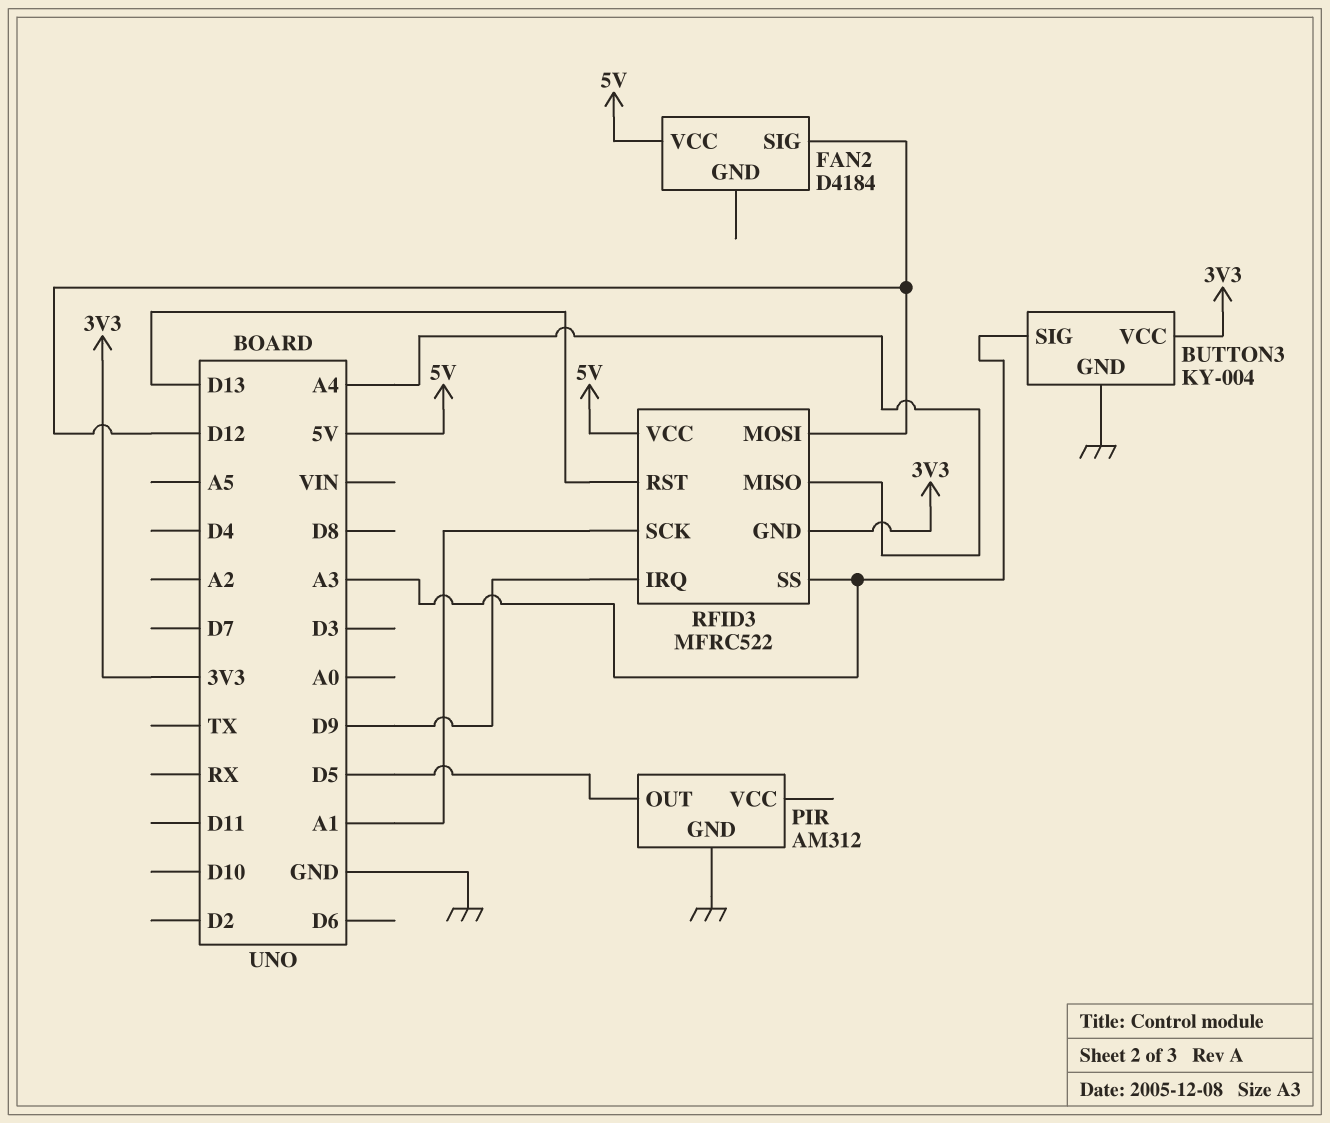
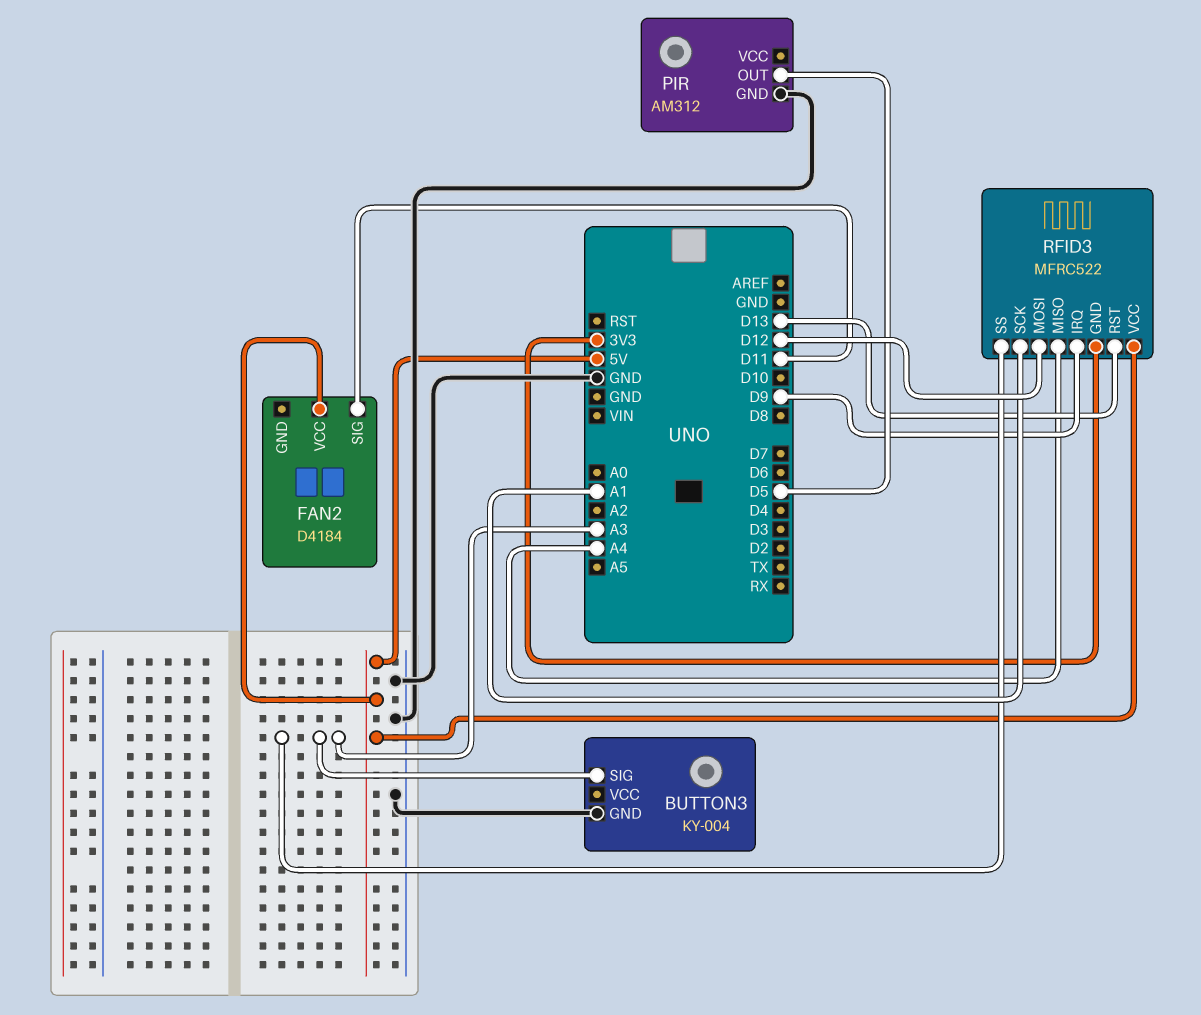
BUTTON3 pin VCC: 3V3 -> none
FAN2 pin SIG: D12 -> D11

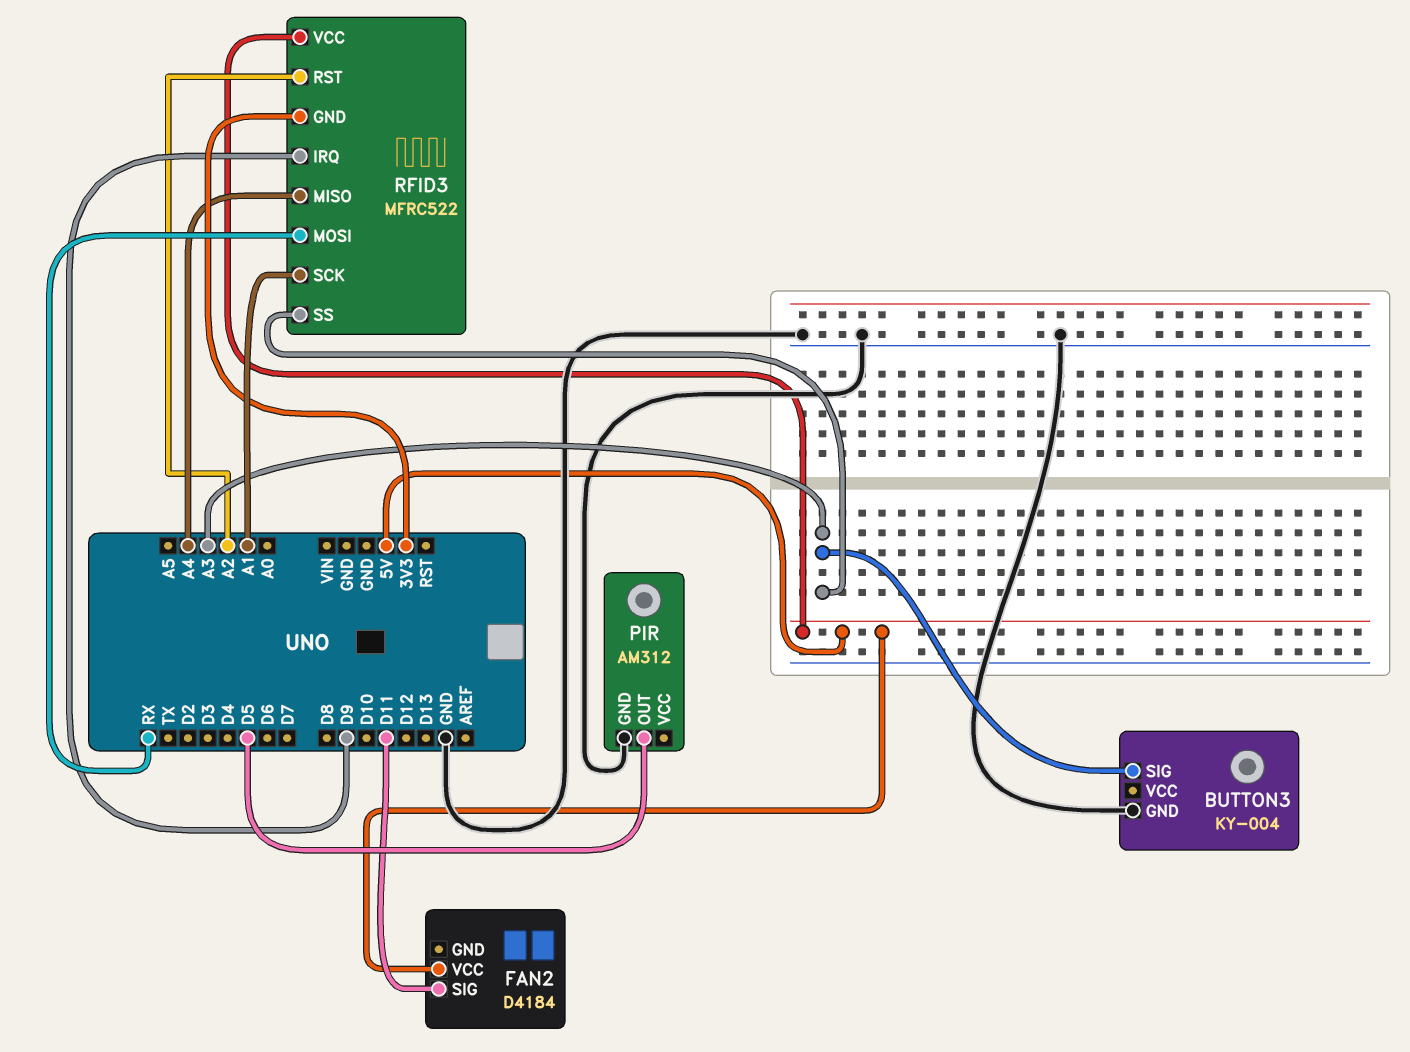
RFID3 pin MOSI: D12 -> RX
RFID3 pin RST: D13 -> A2

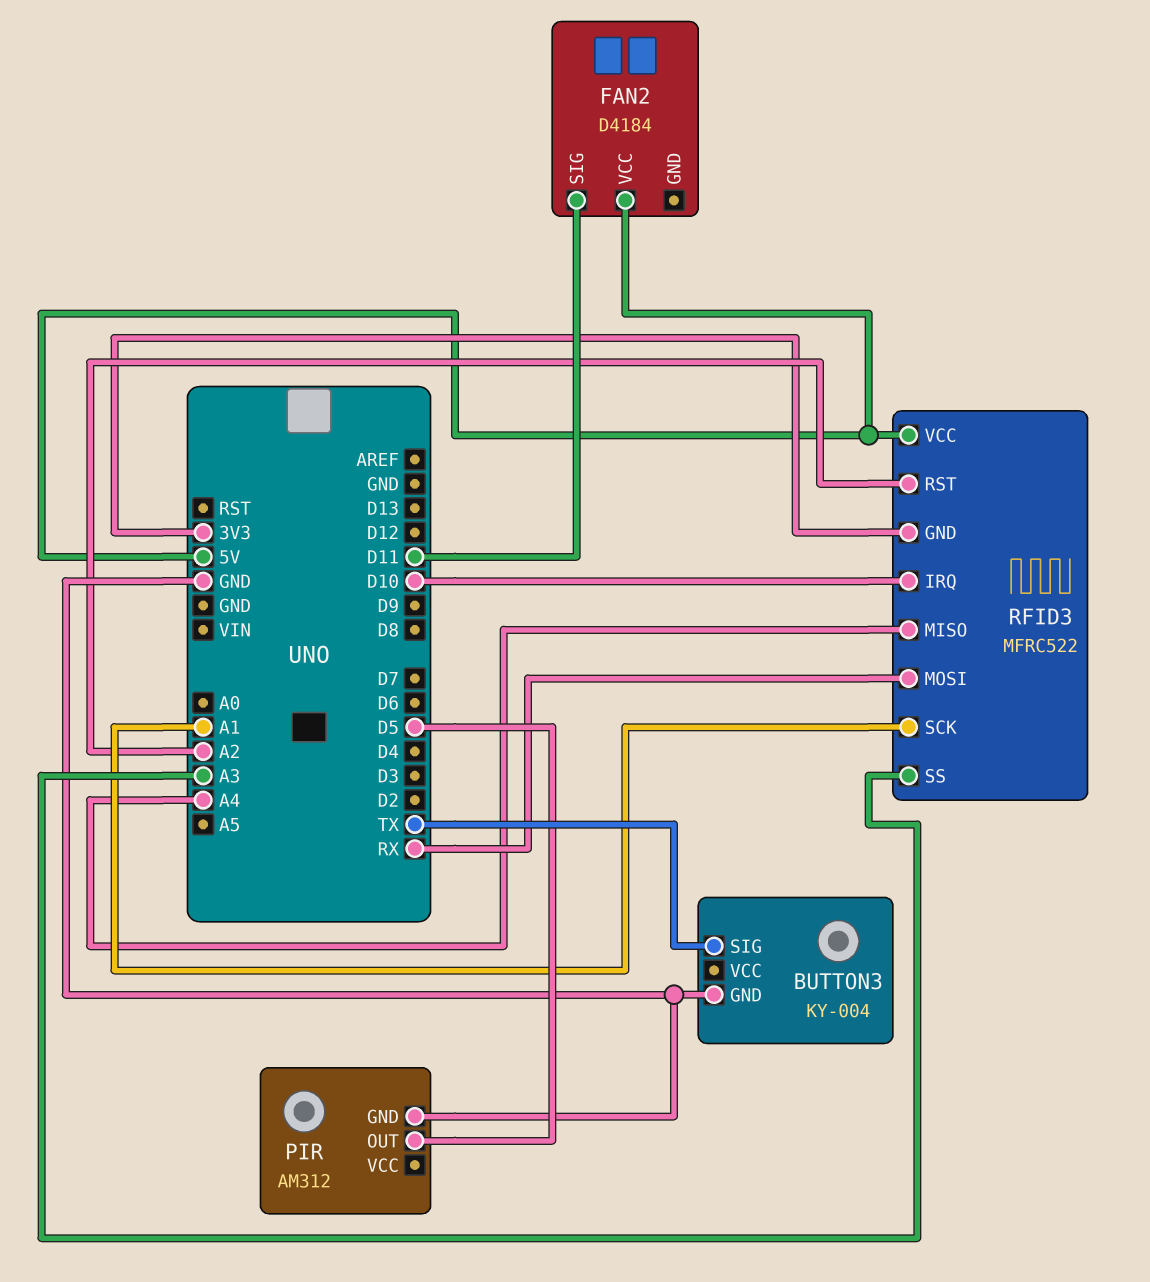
BUTTON3 pin SIG: A3 -> TX
RFID3 pin IRQ: D9 -> D10

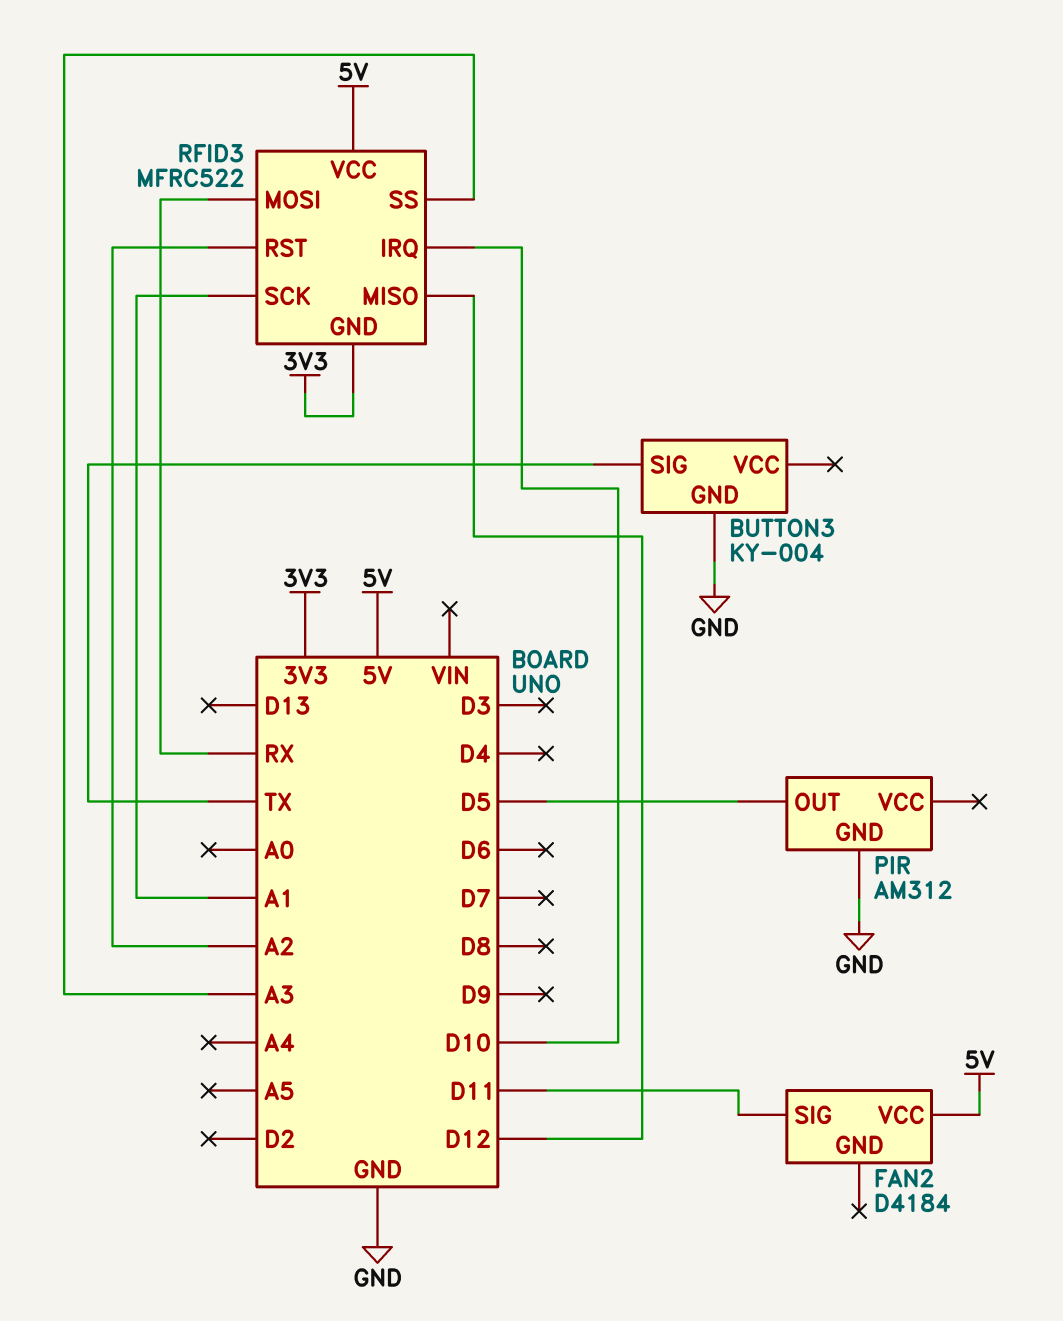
RFID3 pin MISO: A4 -> D12

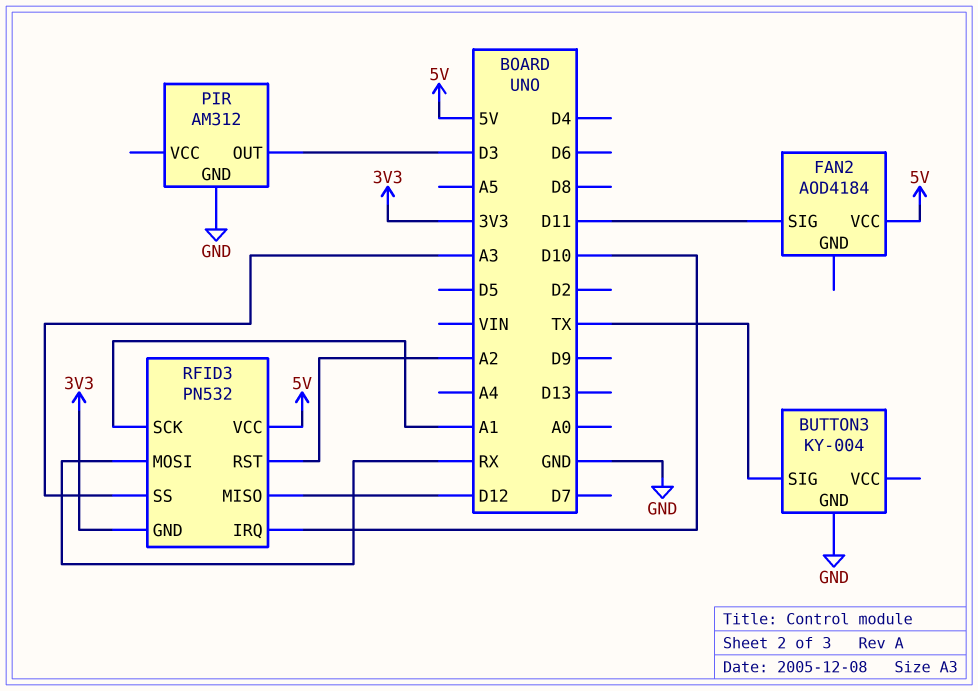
FAN2: D4184 -> AOD4184
PIR pin OUT: D5 -> D3
RFID3: MFRC522 -> PN532

